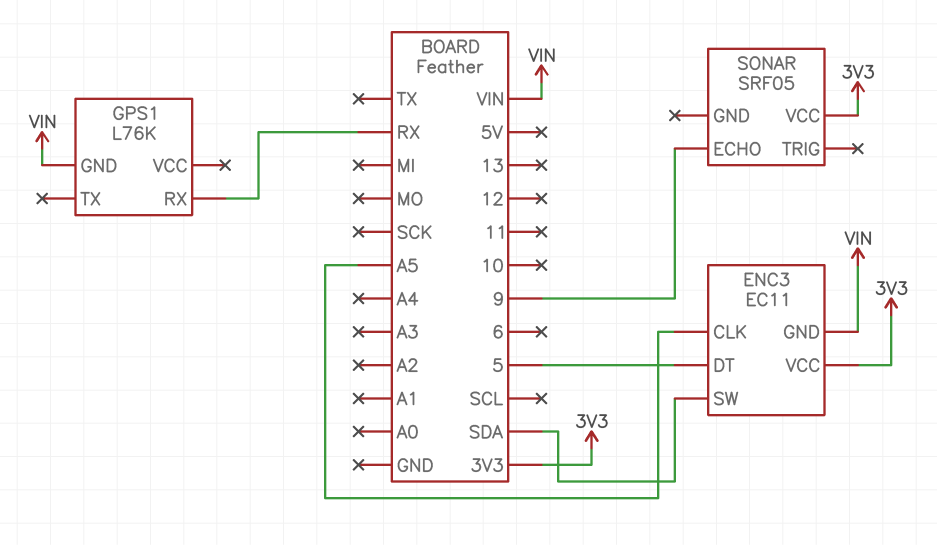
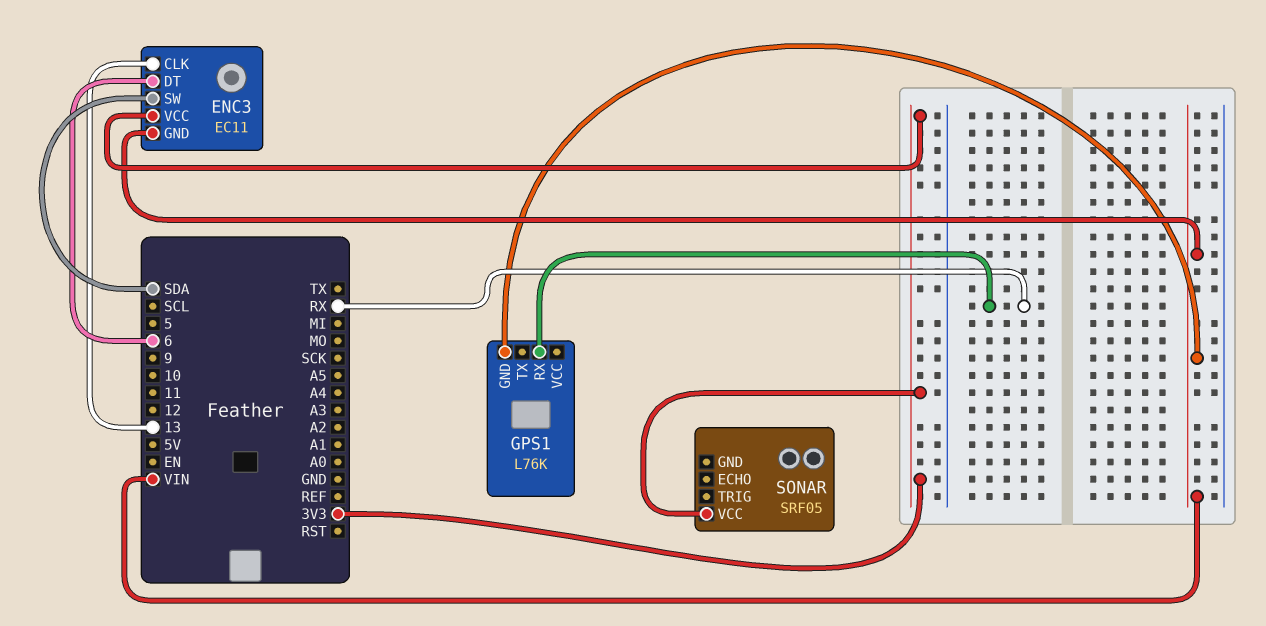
ENC3 pin CLK: A5 -> 13
ENC3 pin DT: 5 -> 6
SONAR pin ECHO: 9 -> none

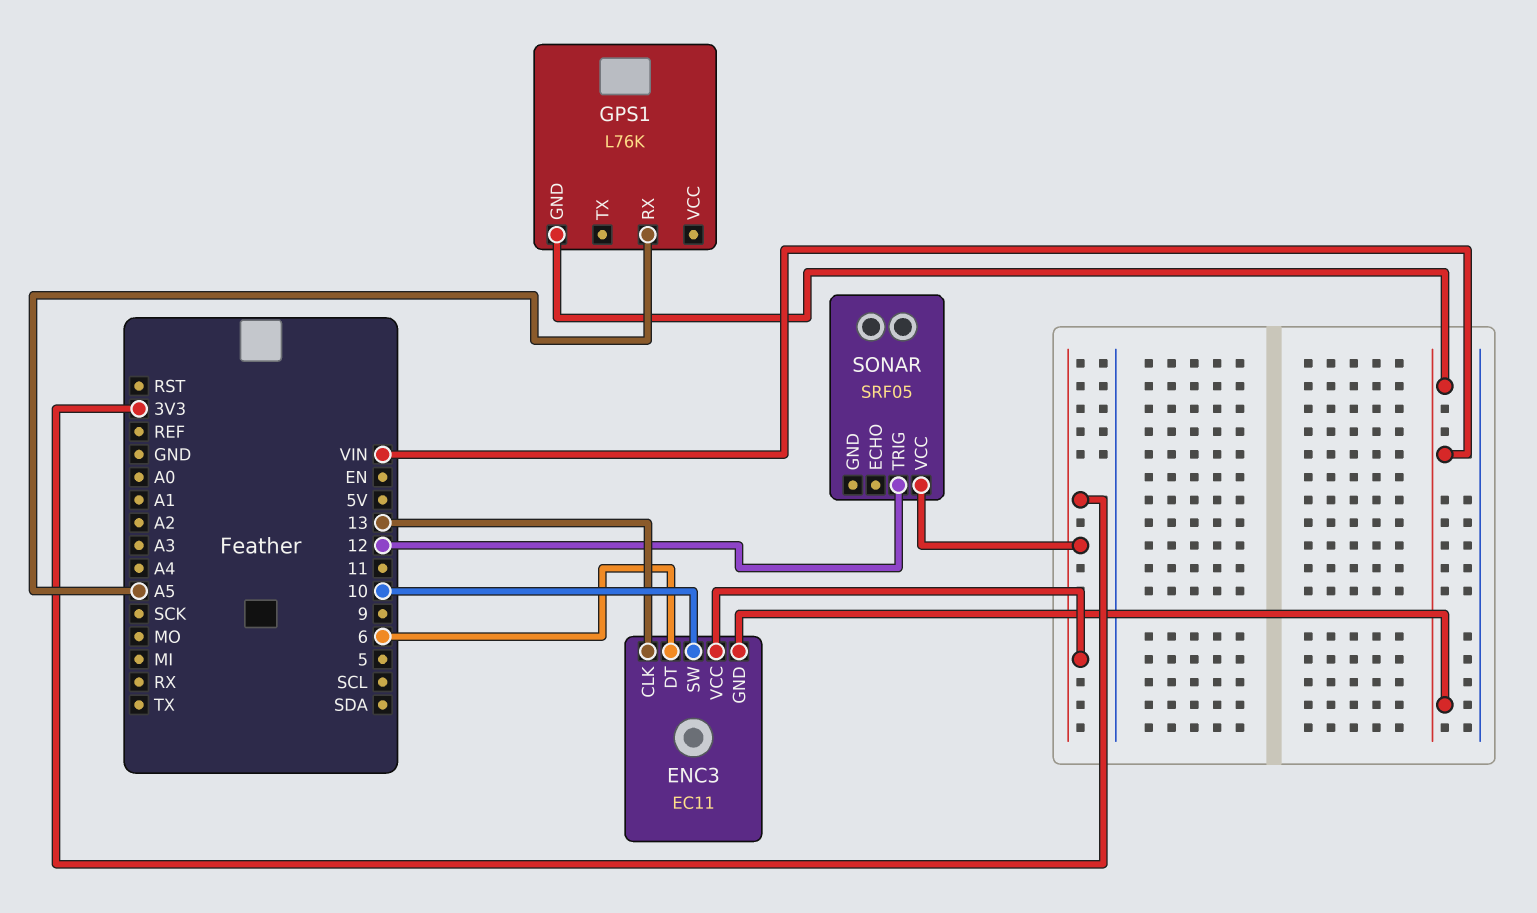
ENC3 pin SW: SDA -> 10
GPS1 pin RX: RX -> A5
SONAR pin TRIG: none -> 12

